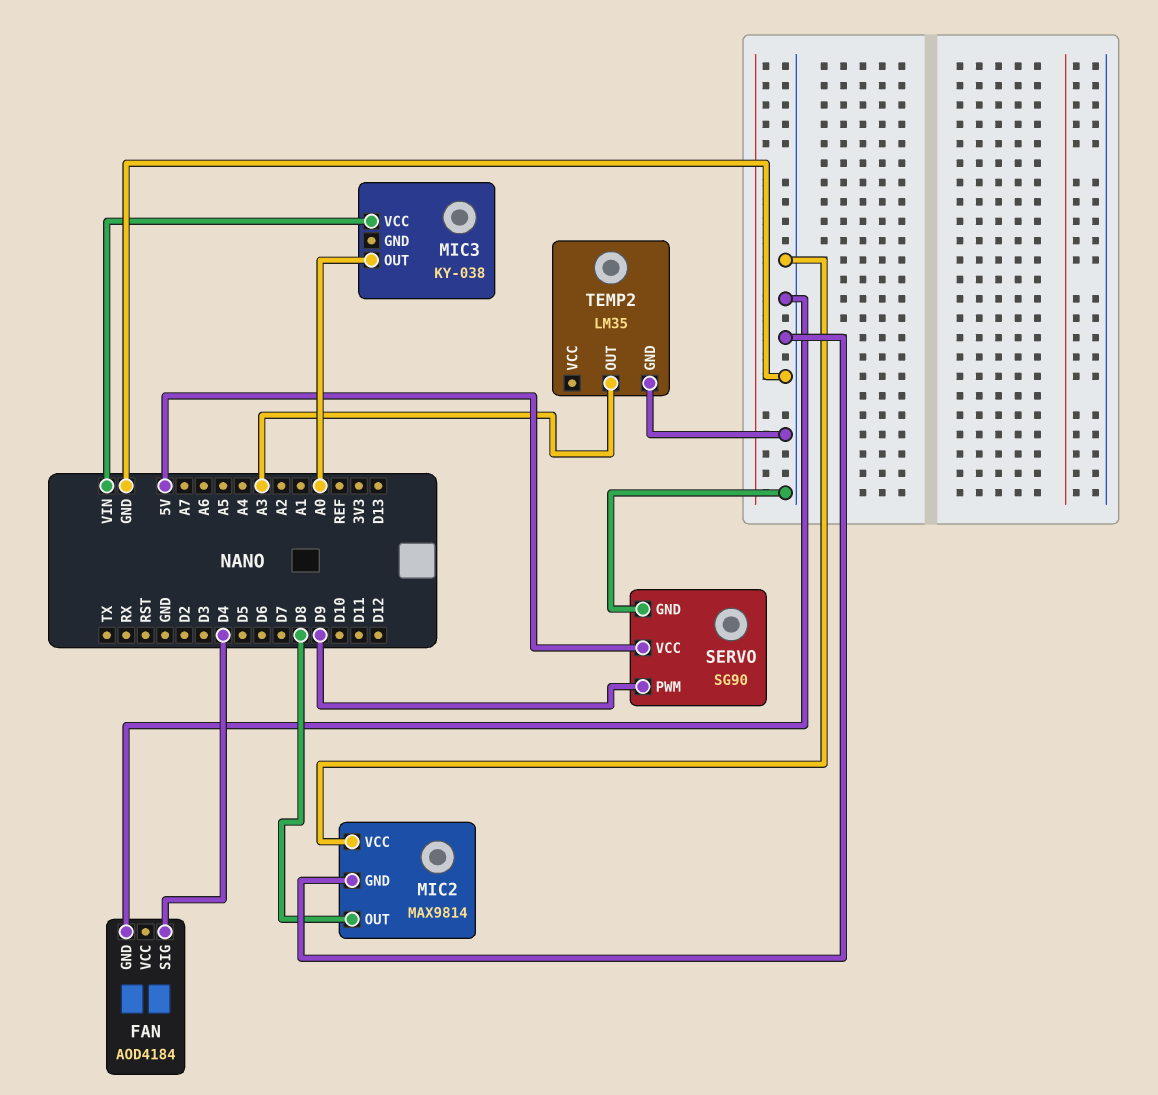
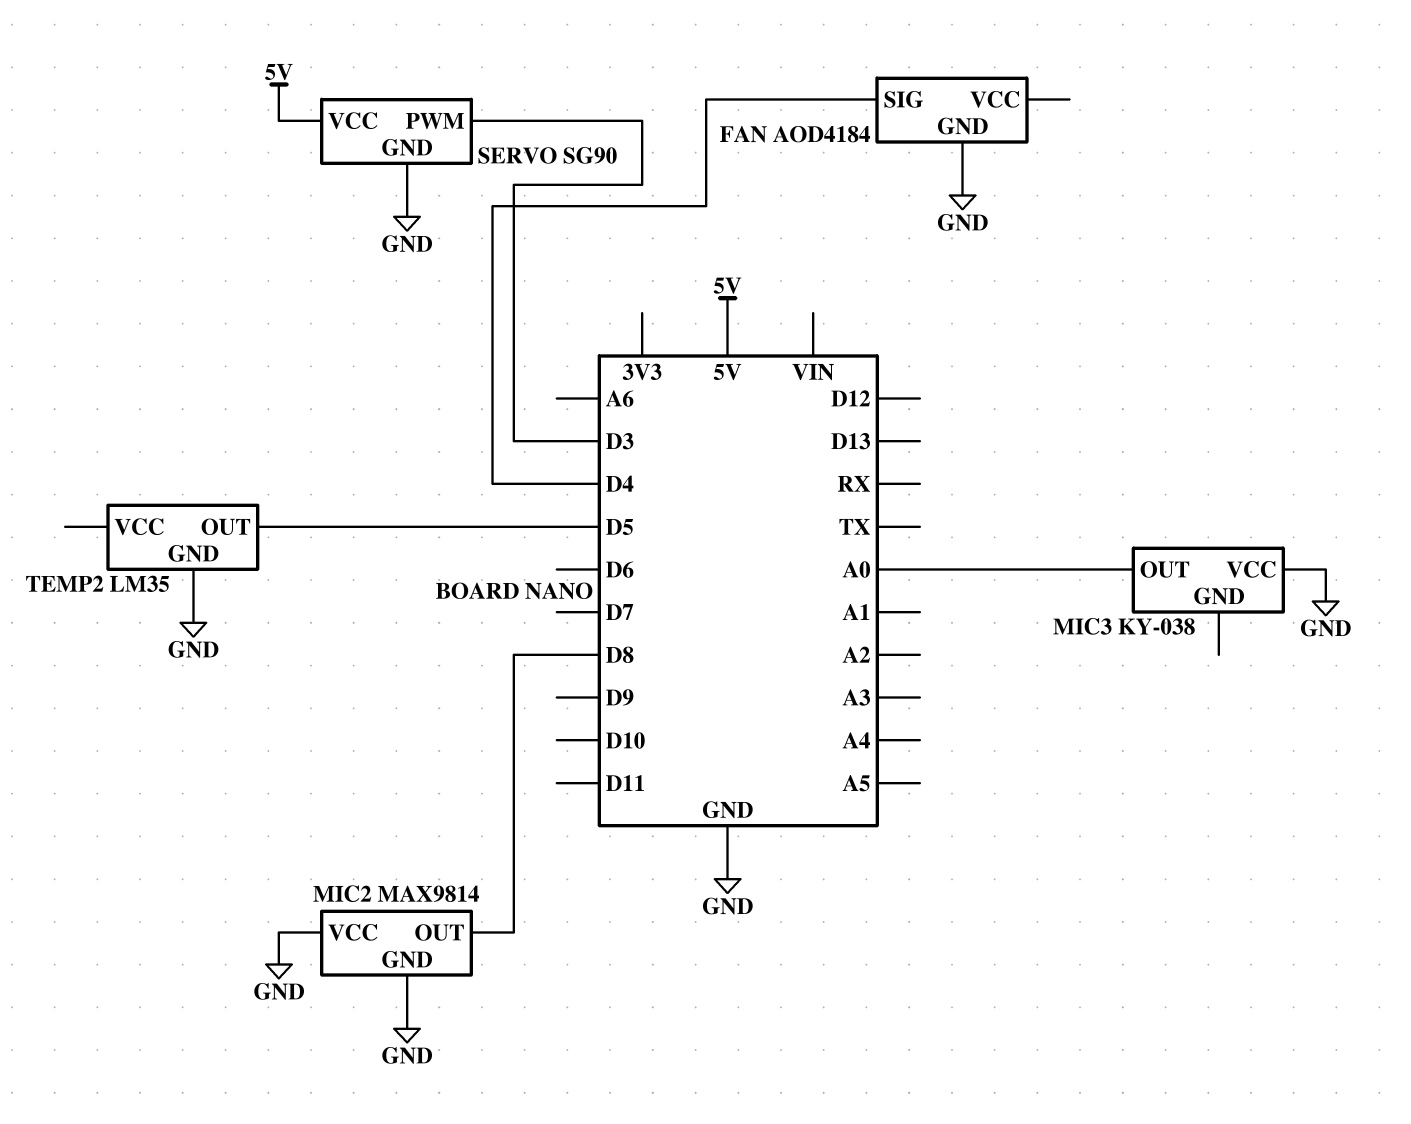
MIC3 pin VCC: VIN -> GND
SERVO pin PWM: D9 -> D3
TEMP2 pin OUT: A3 -> D5

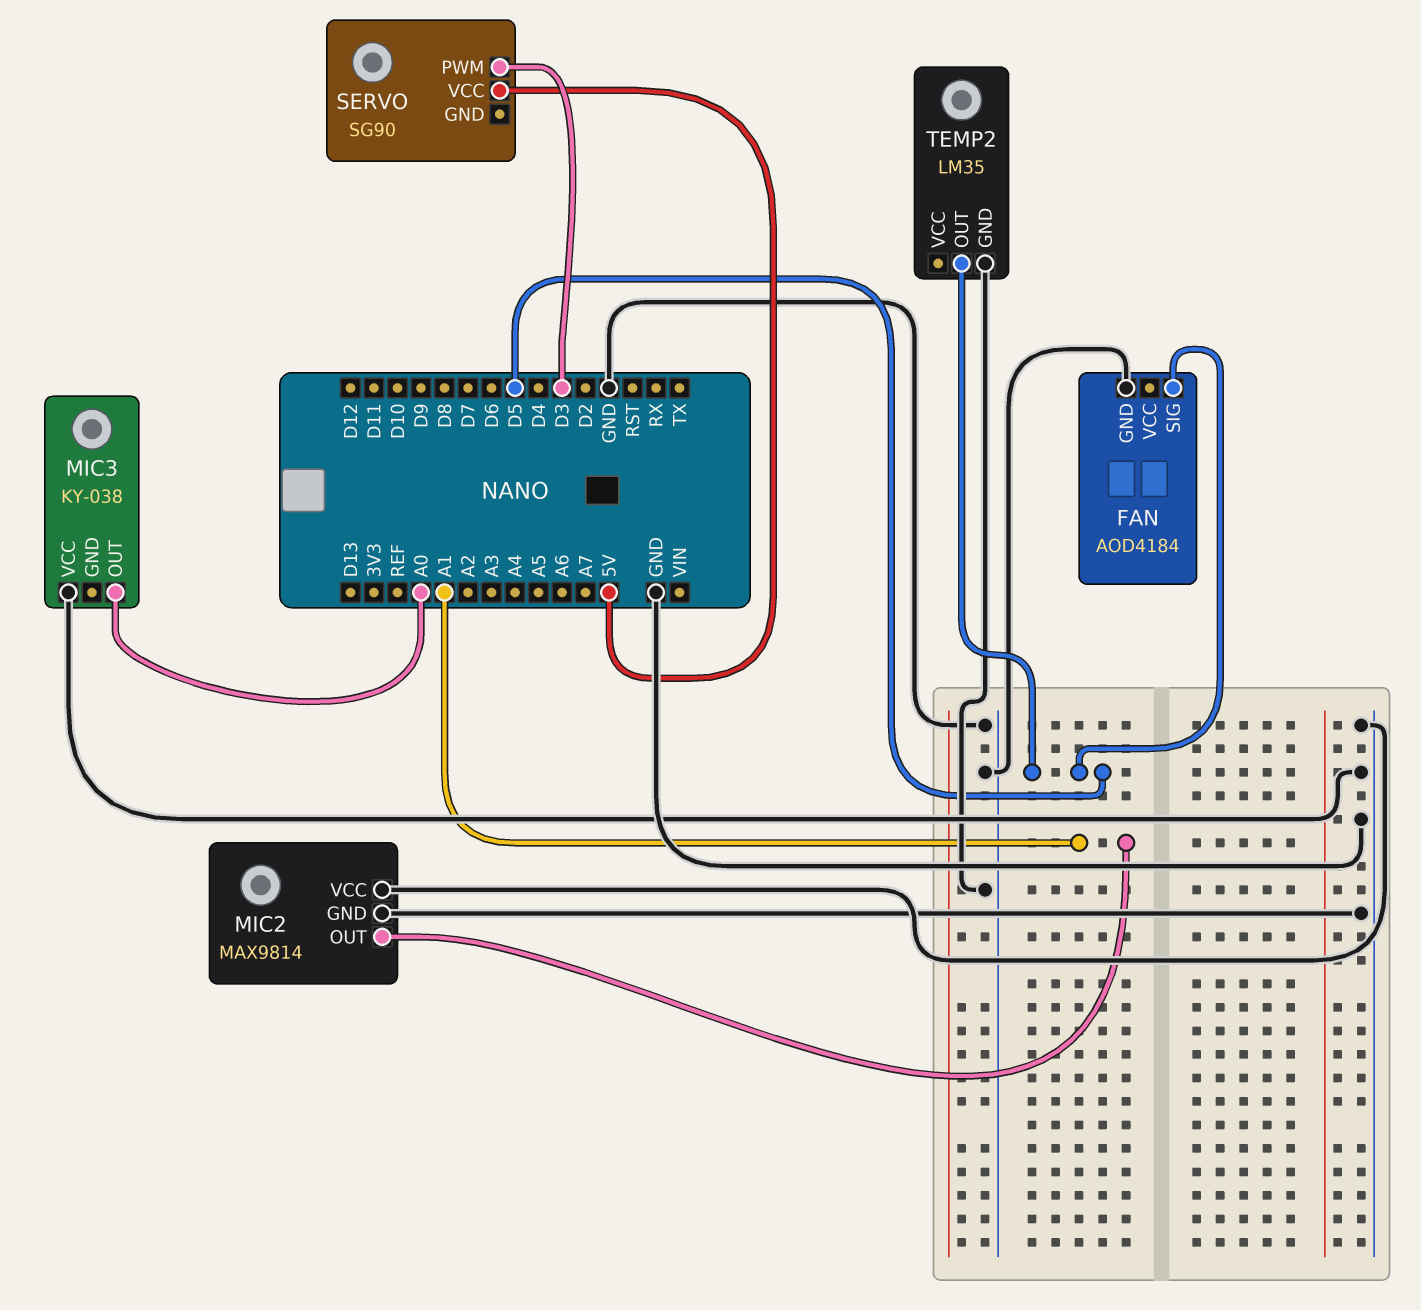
FAN pin SIG: D4 -> D5
MIC2 pin OUT: D8 -> A1
SERVO pin GND: GND -> none

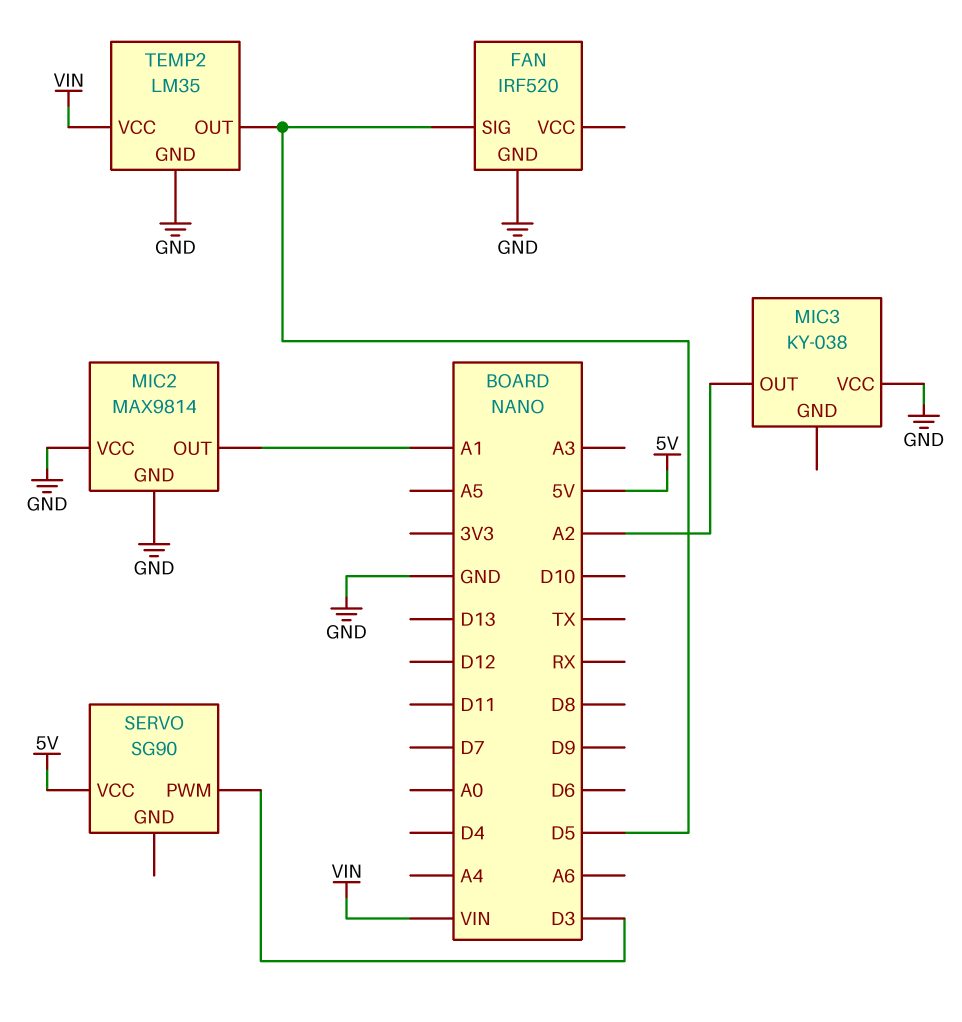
FAN: AOD4184 -> IRF520
MIC3 pin OUT: A0 -> A2
TEMP2 pin VCC: none -> VIN

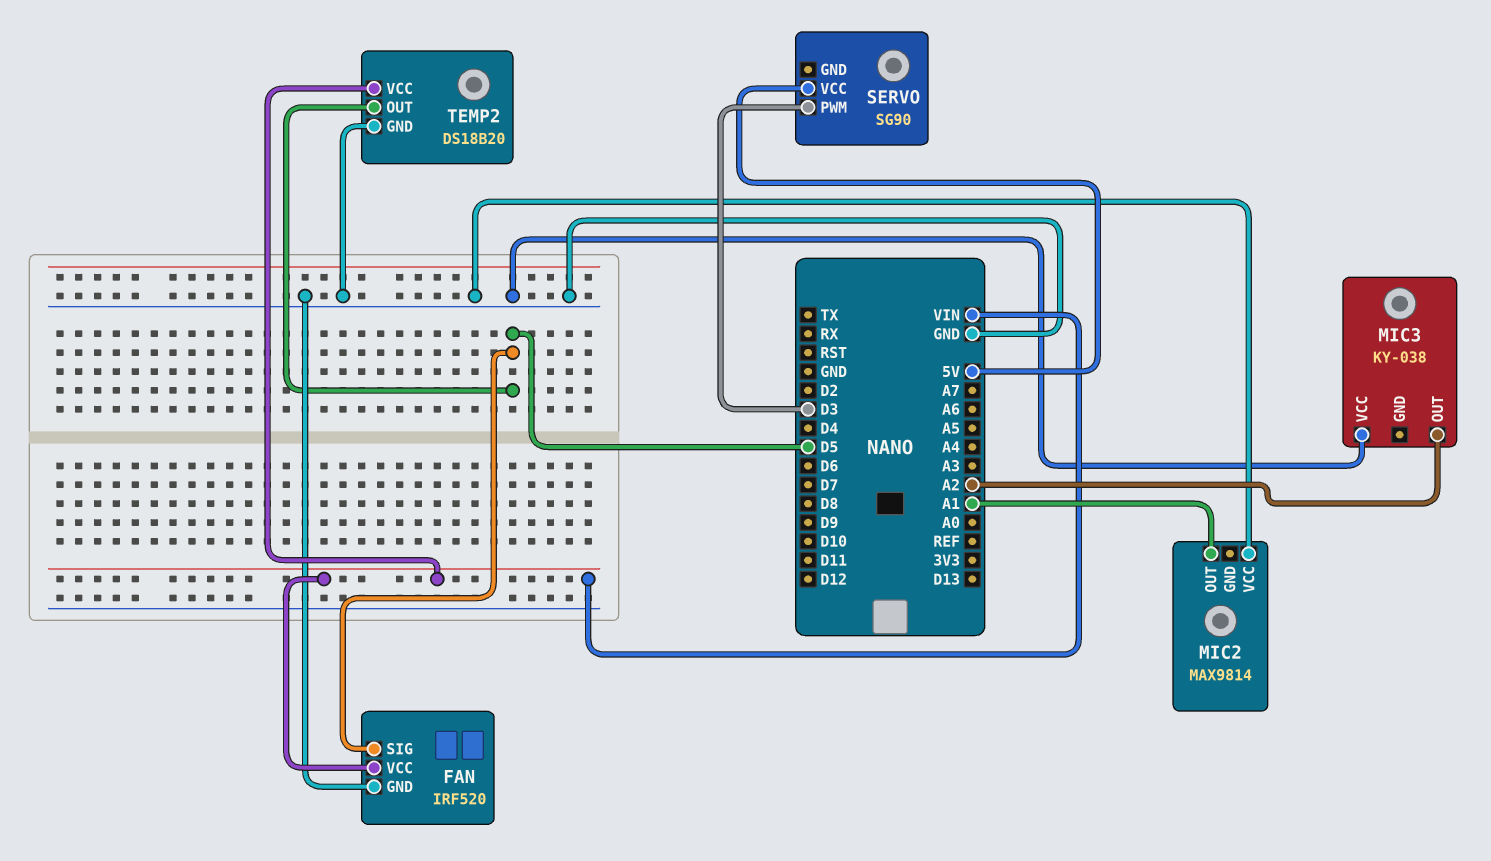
FAN pin VCC: none -> VIN
MIC2 pin GND: GND -> none
TEMP2: LM35 -> DS18B20

